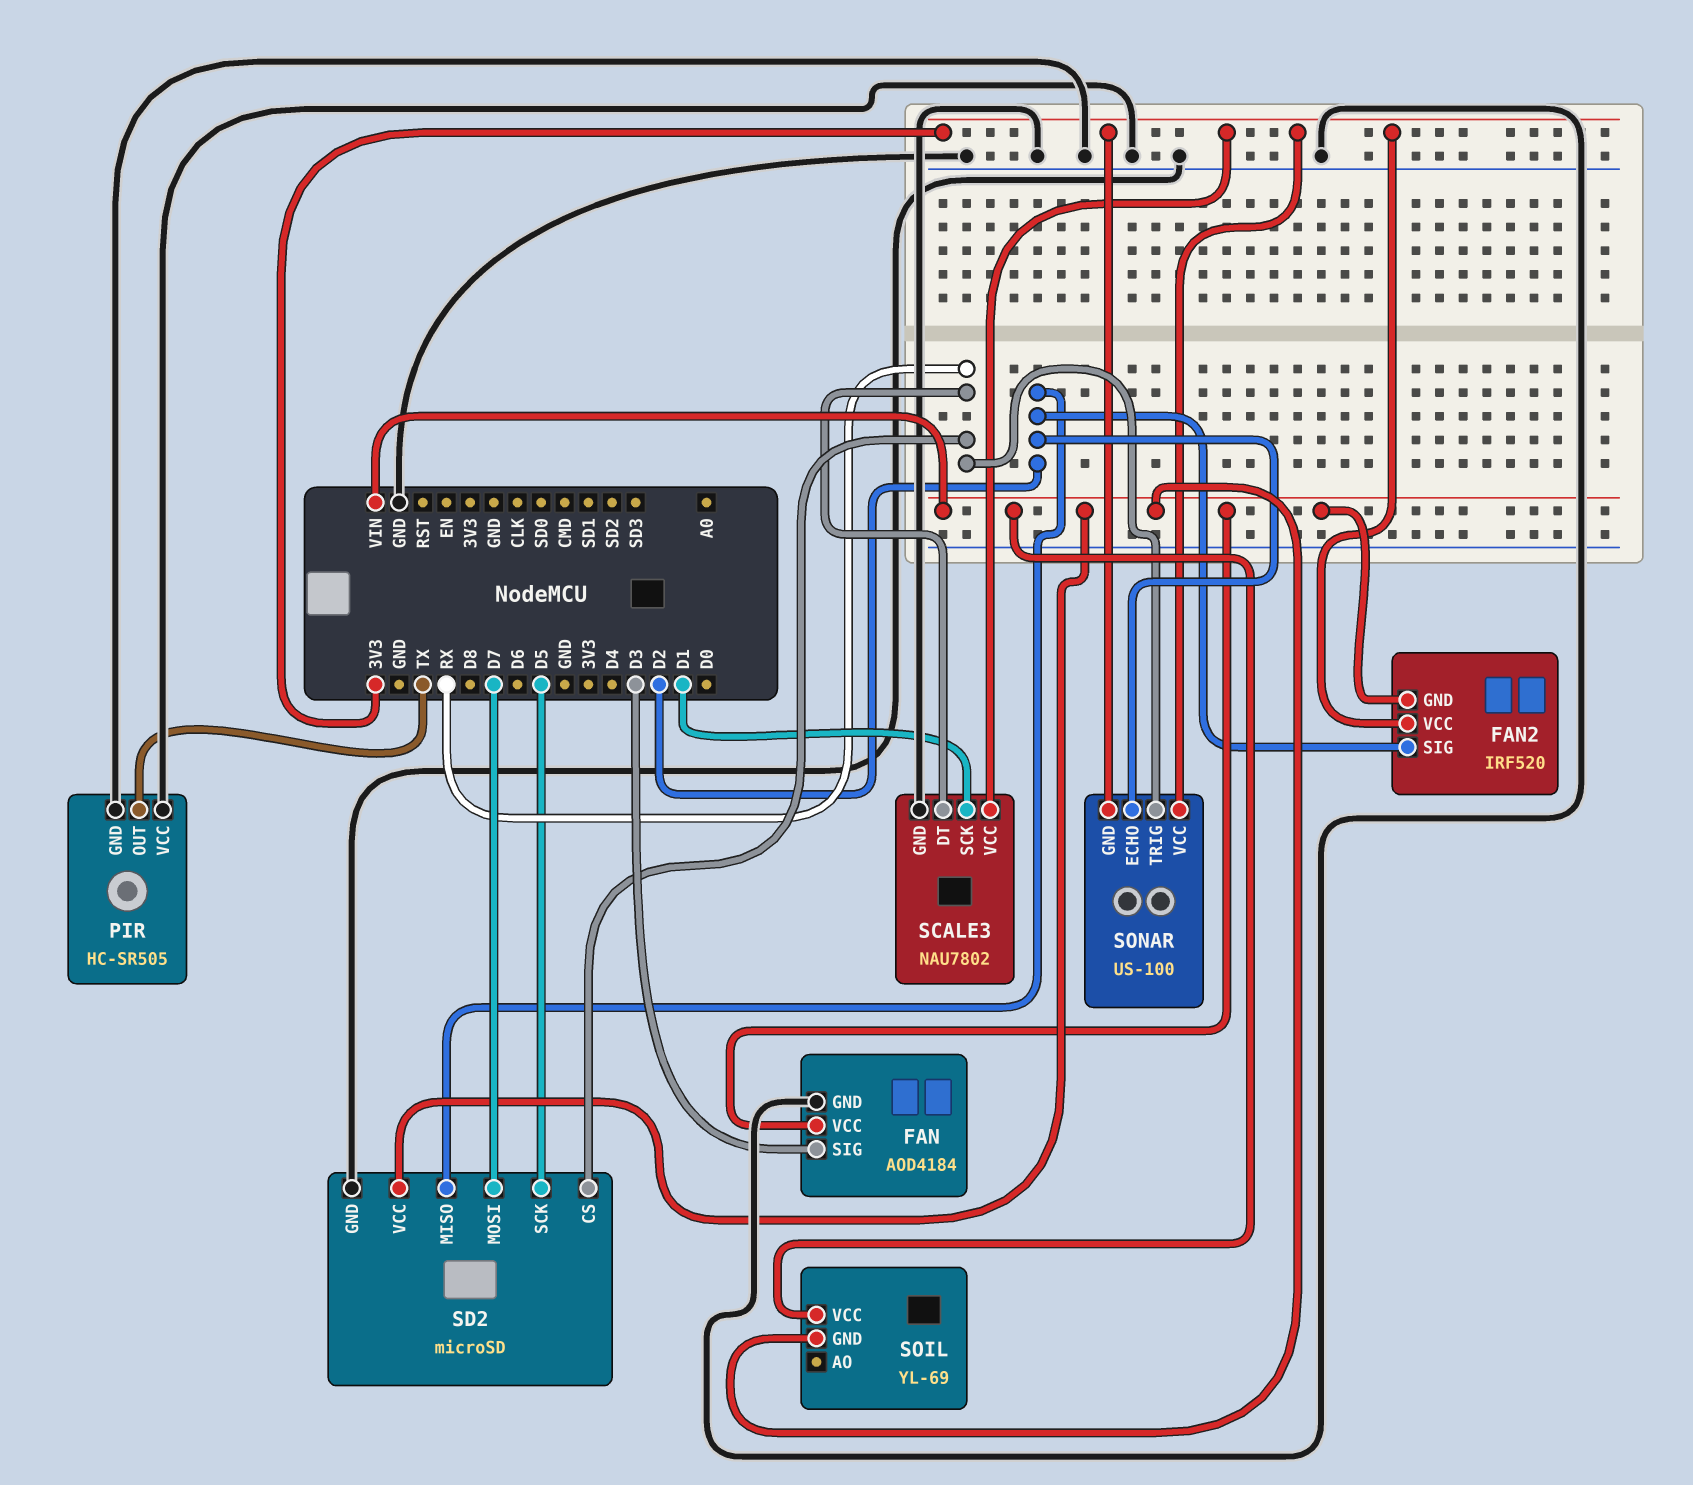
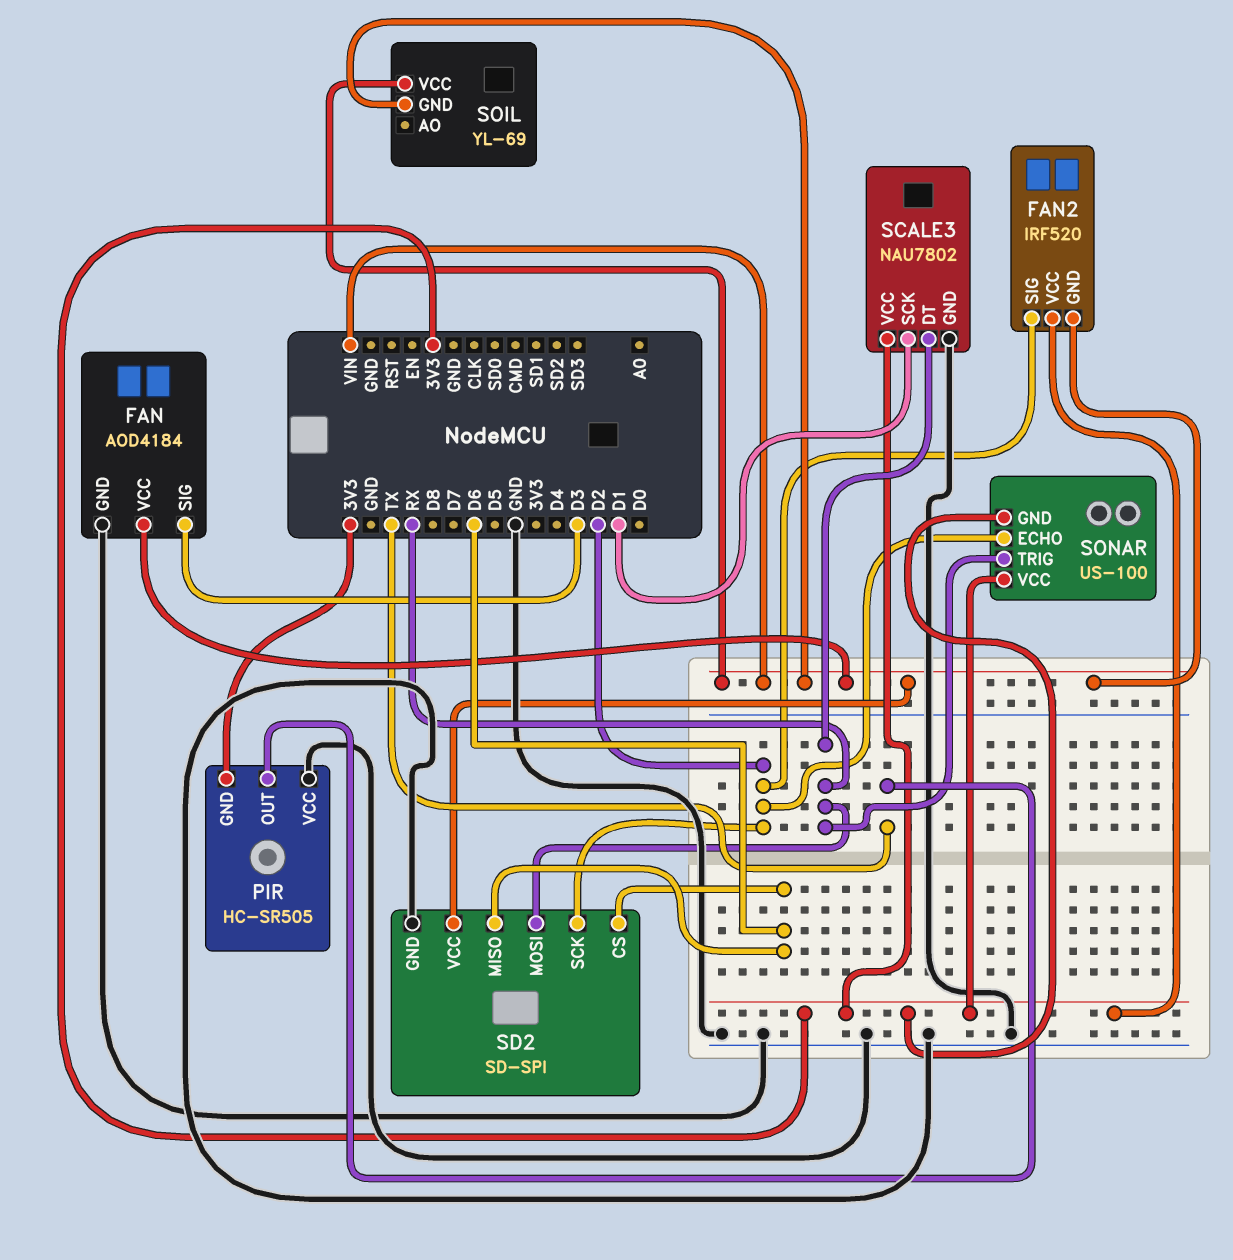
PIR pin GND: GND -> 3V3
SD2: microSD -> SD-SPI
SD2 pin CS: RX -> D6
SD2 pin MISO: D2 -> D6
SD2 pin MOSI: D7 -> RX
SD2 pin SCK: D5 -> D2

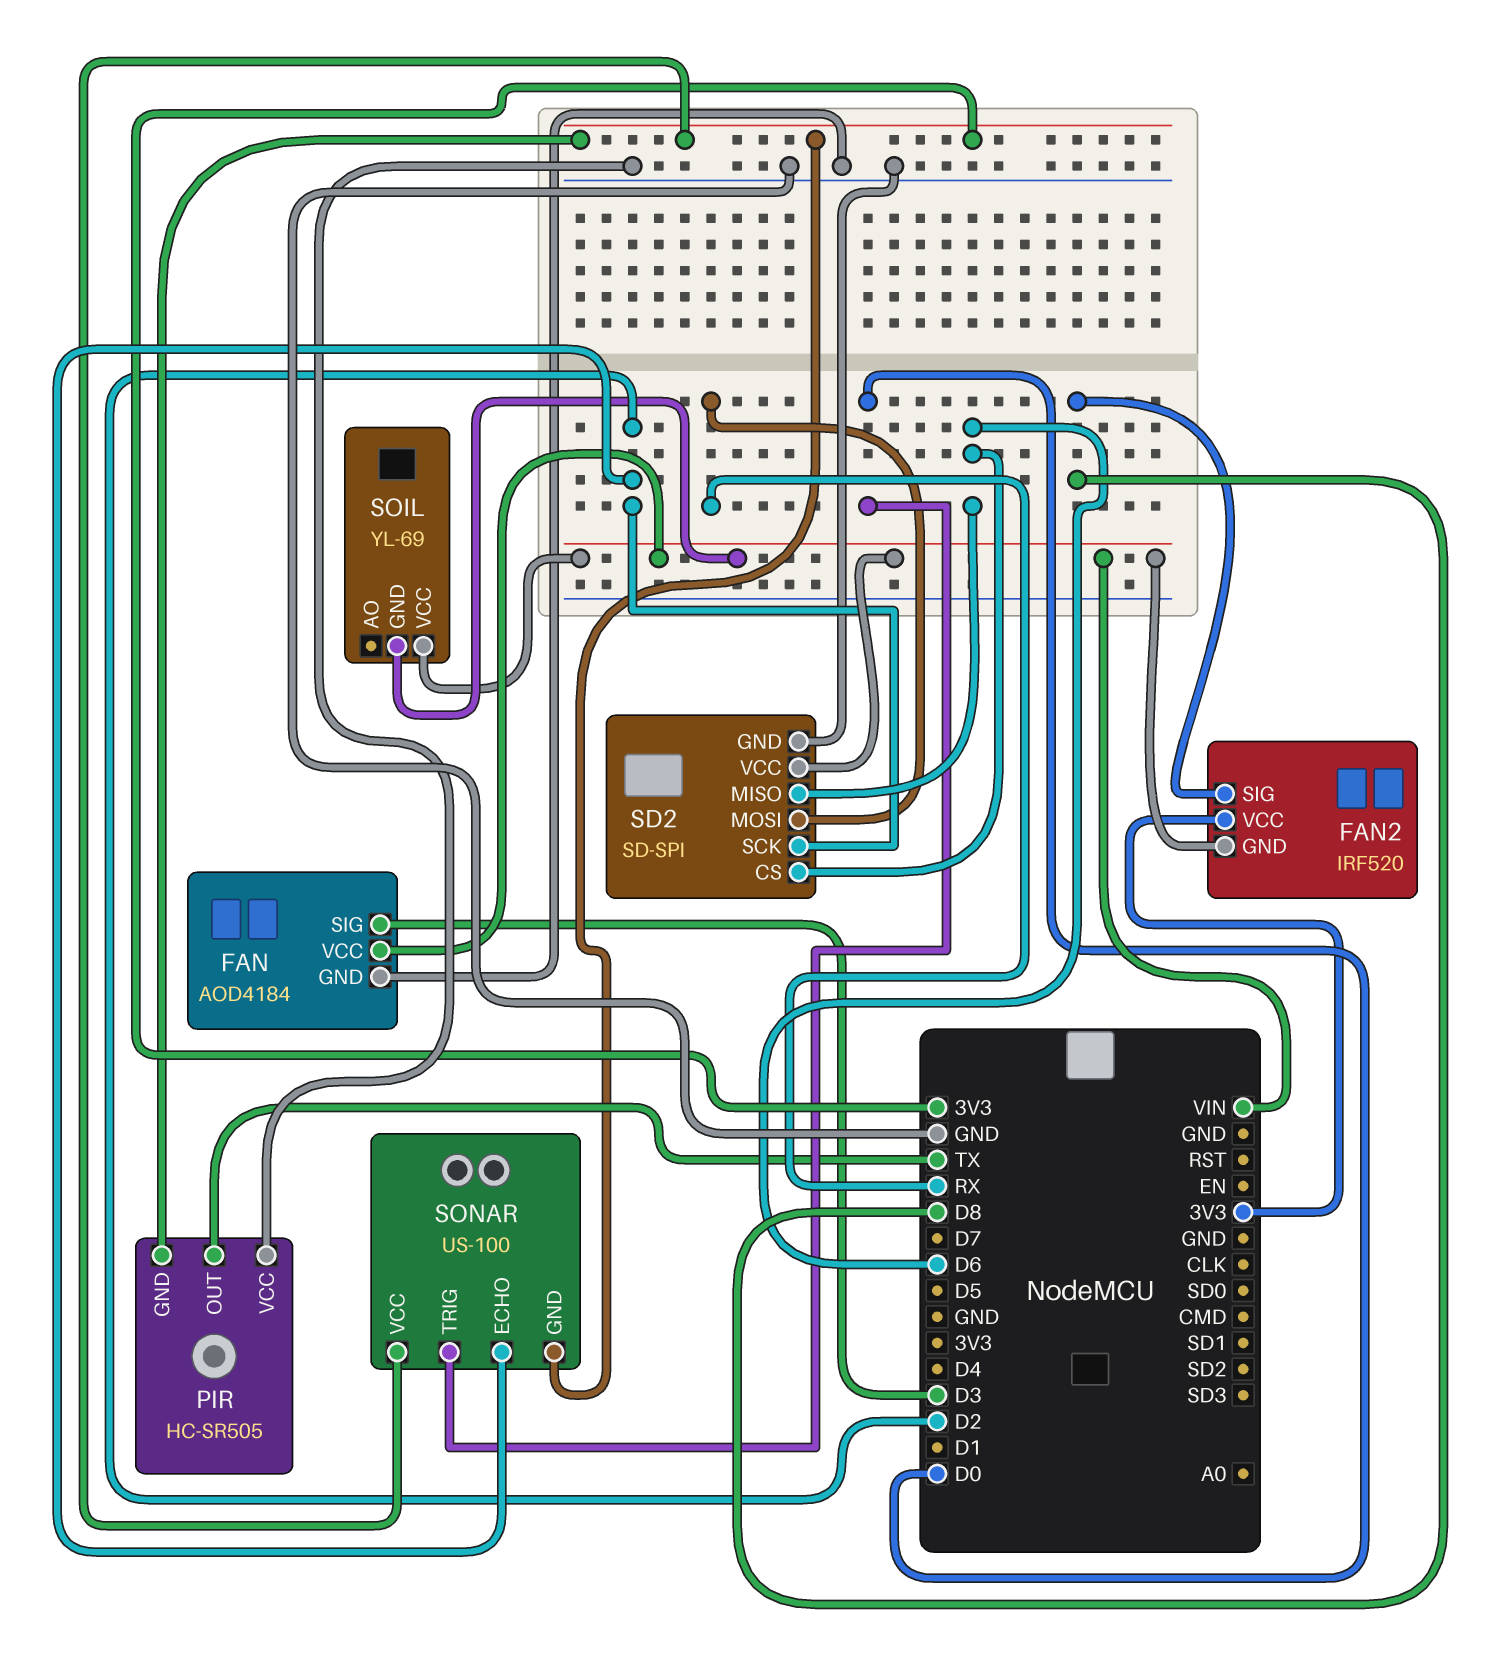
FAN2 pin SIG: D2 -> D8
SCALE3: NAU7802 -> none
SCALE3 pin DT: RX -> none
SCALE3 pin GND: GND -> none
SCALE3 pin SCK: D1 -> none
SCALE3 pin VCC: 3V3 -> none
SONAR pin TRIG: RX -> D0

